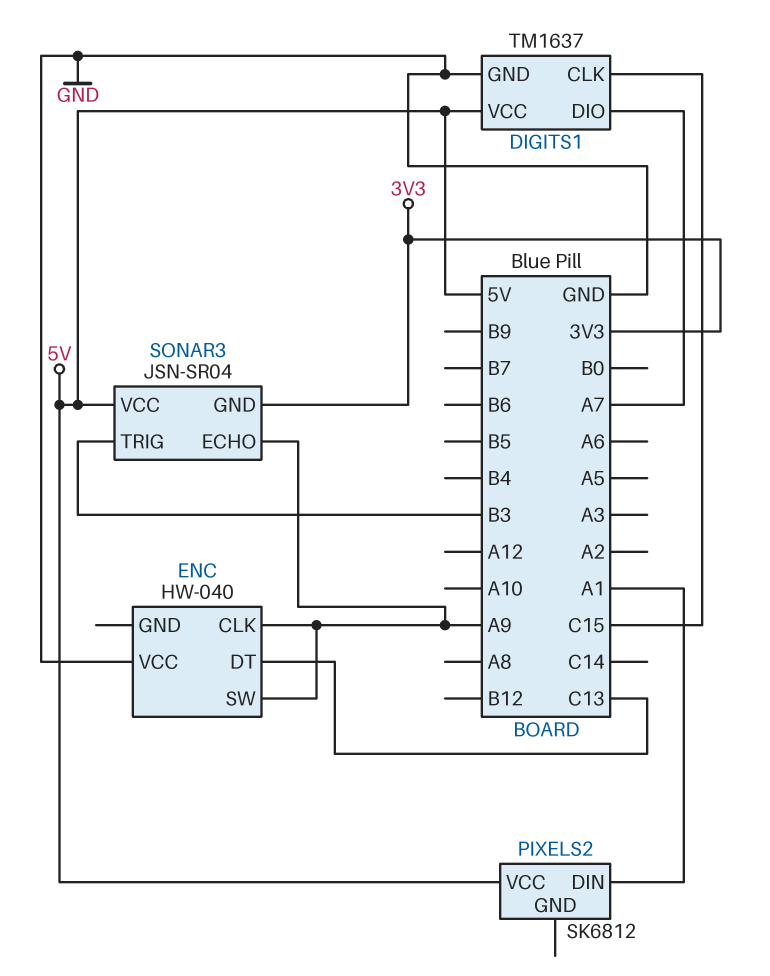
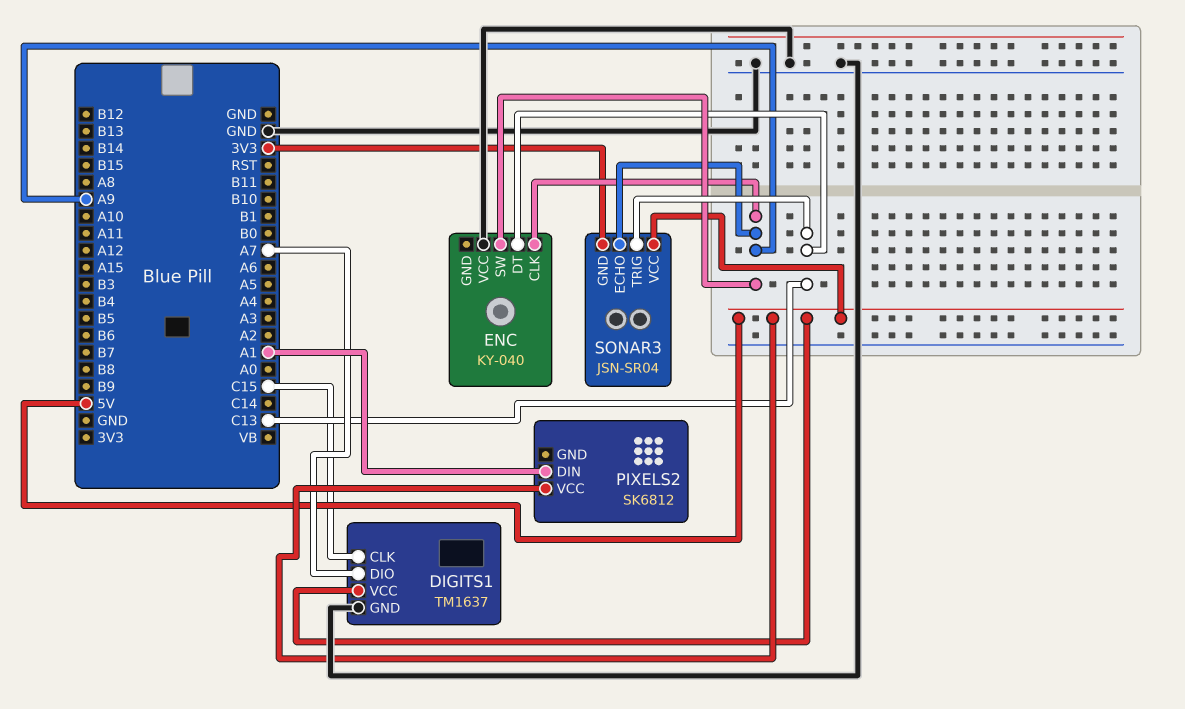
ENC: HW-040 -> KY-040
SONAR3 pin TRIG: B3 -> C13

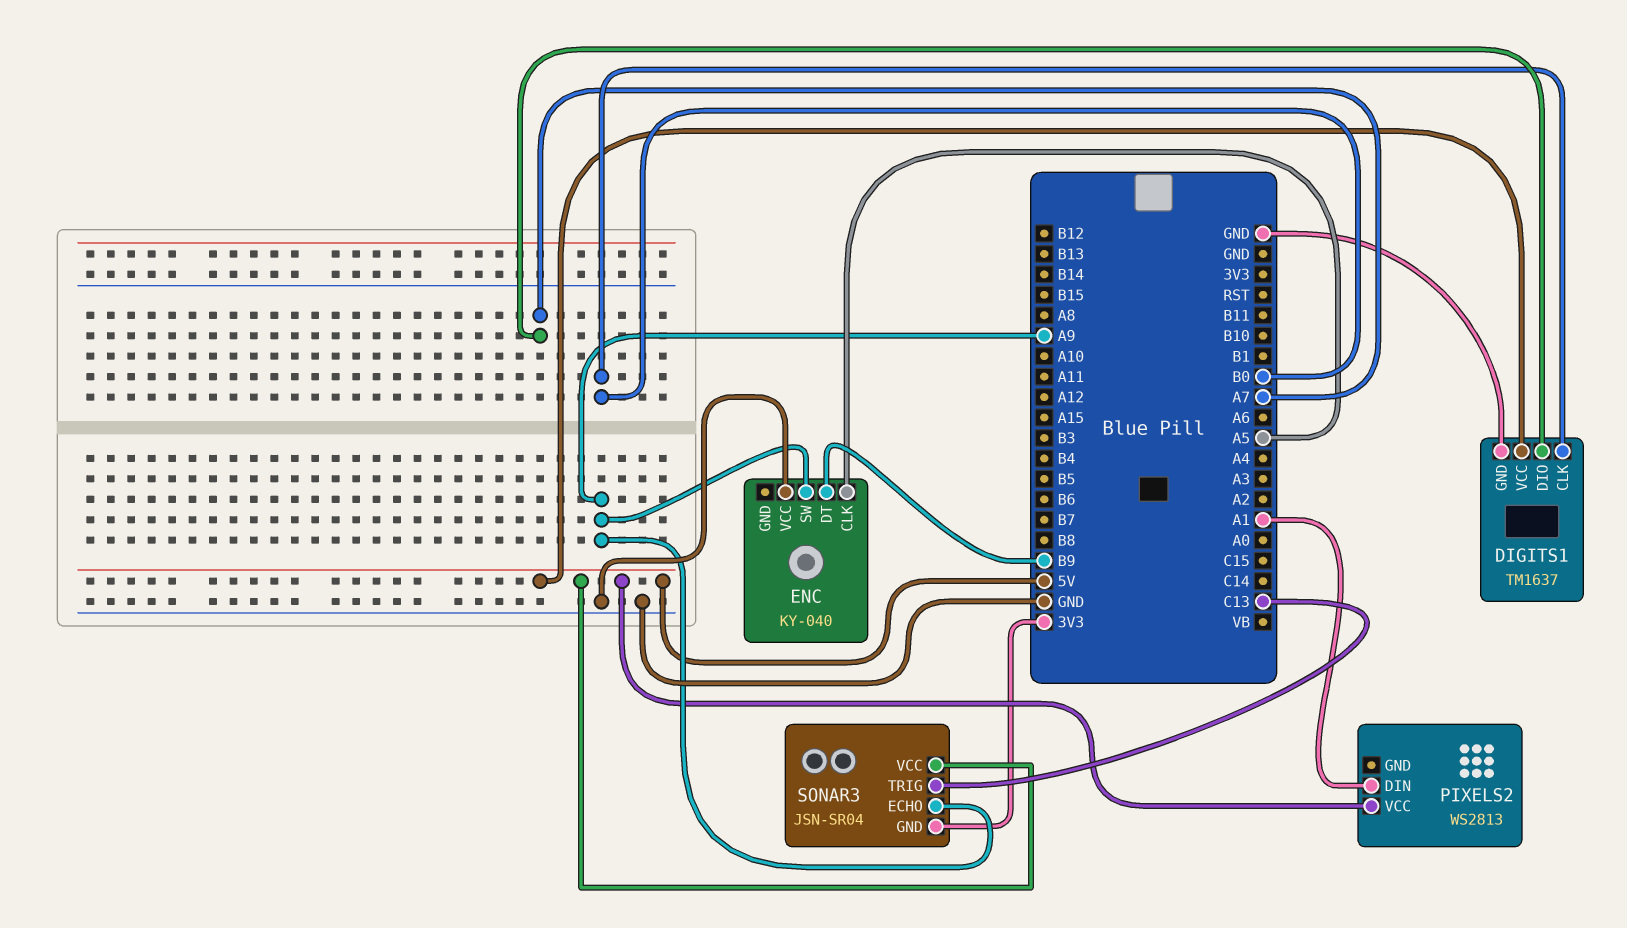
DIGITS1 pin CLK: C15 -> B0
ENC pin CLK: A9 -> A5
ENC pin DT: C13 -> B9
PIXELS2: SK6812 -> WS2813

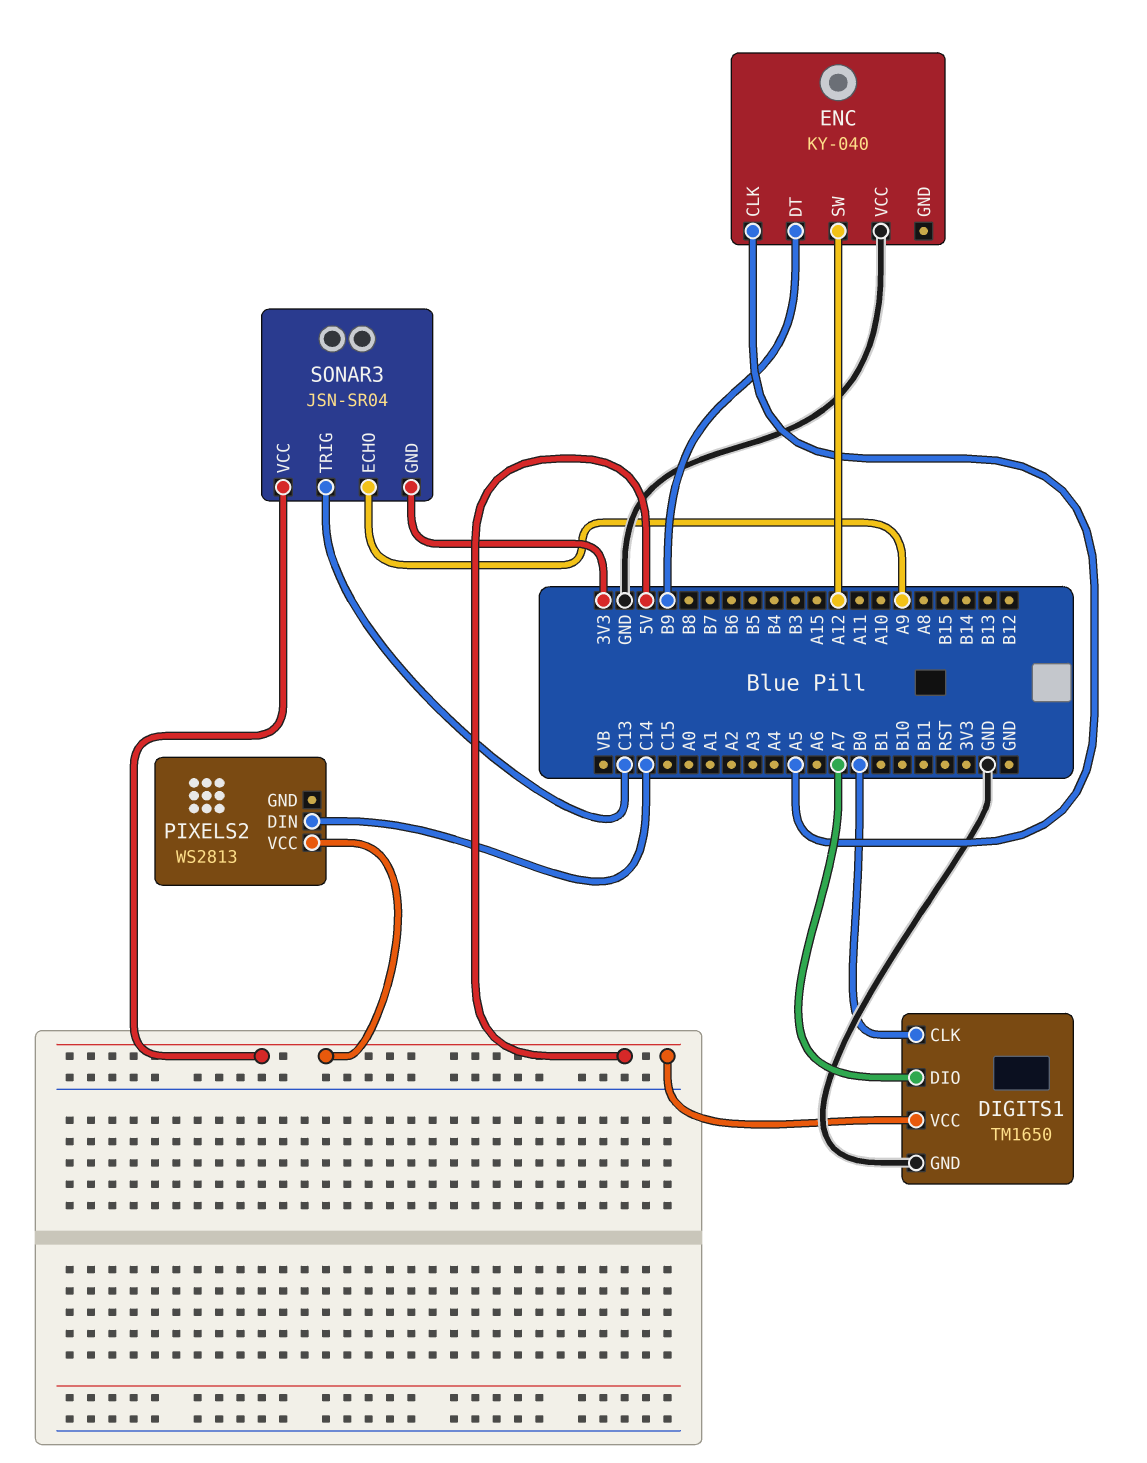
DIGITS1: TM1637 -> TM1650
ENC pin SW: A9 -> A12
PIXELS2 pin DIN: A1 -> C14

